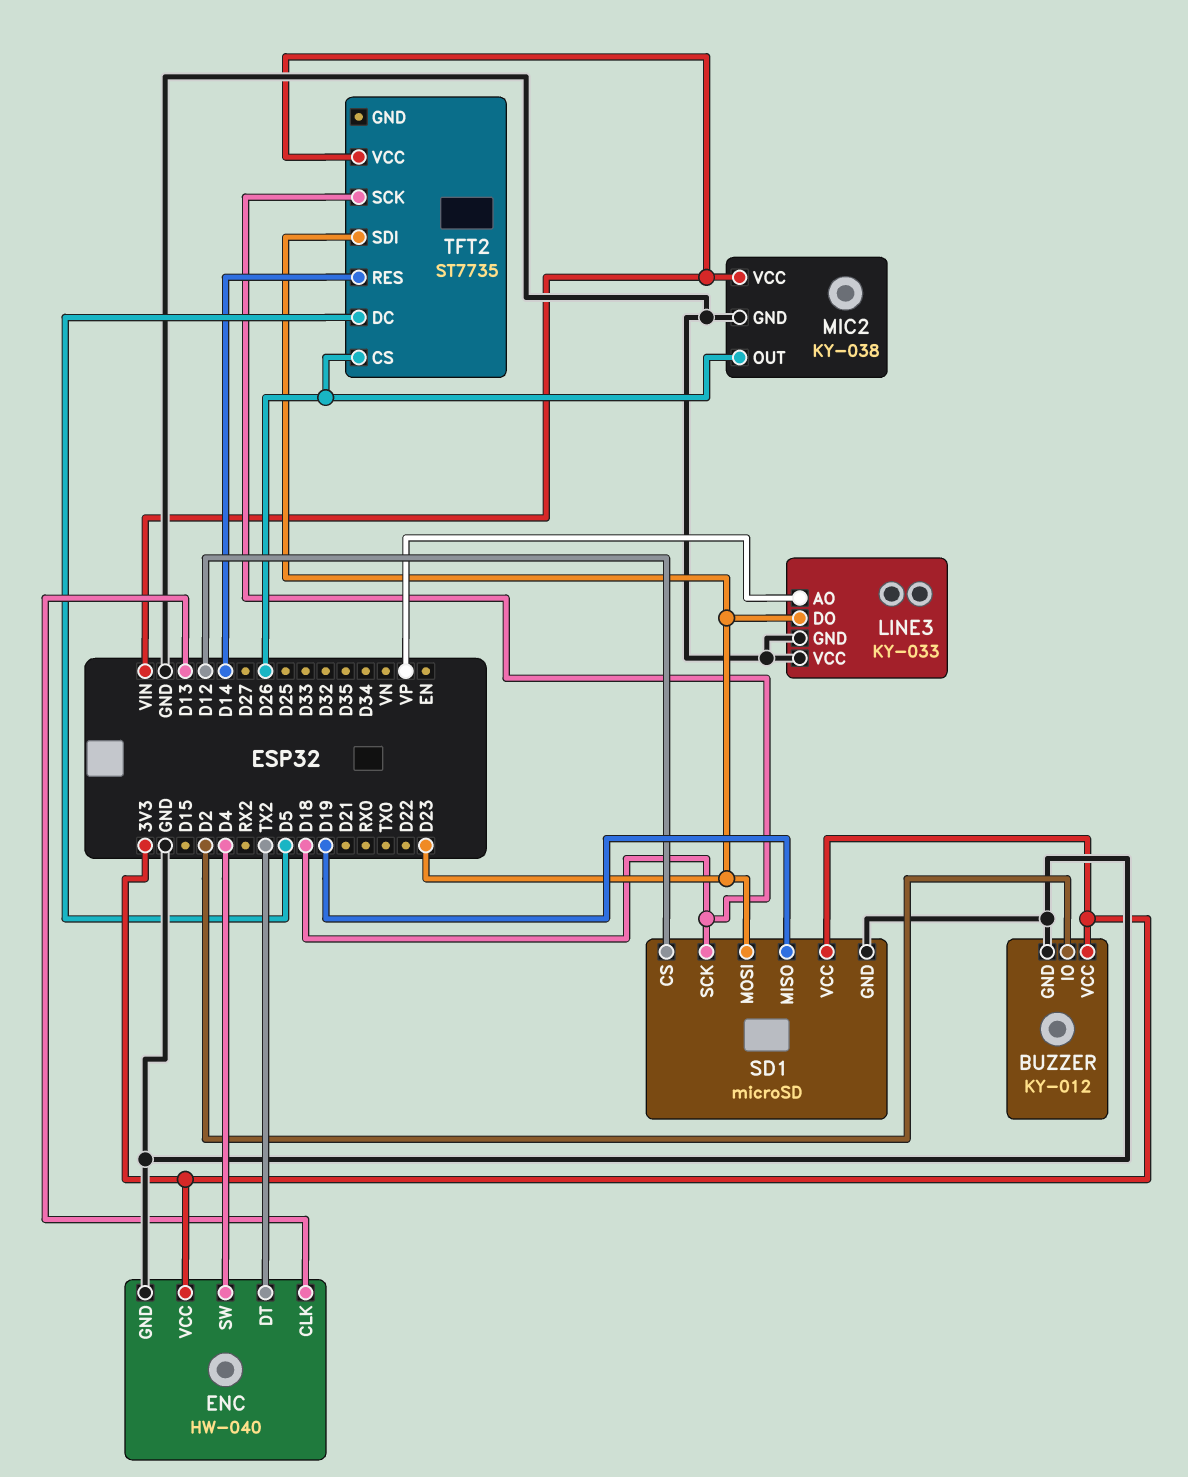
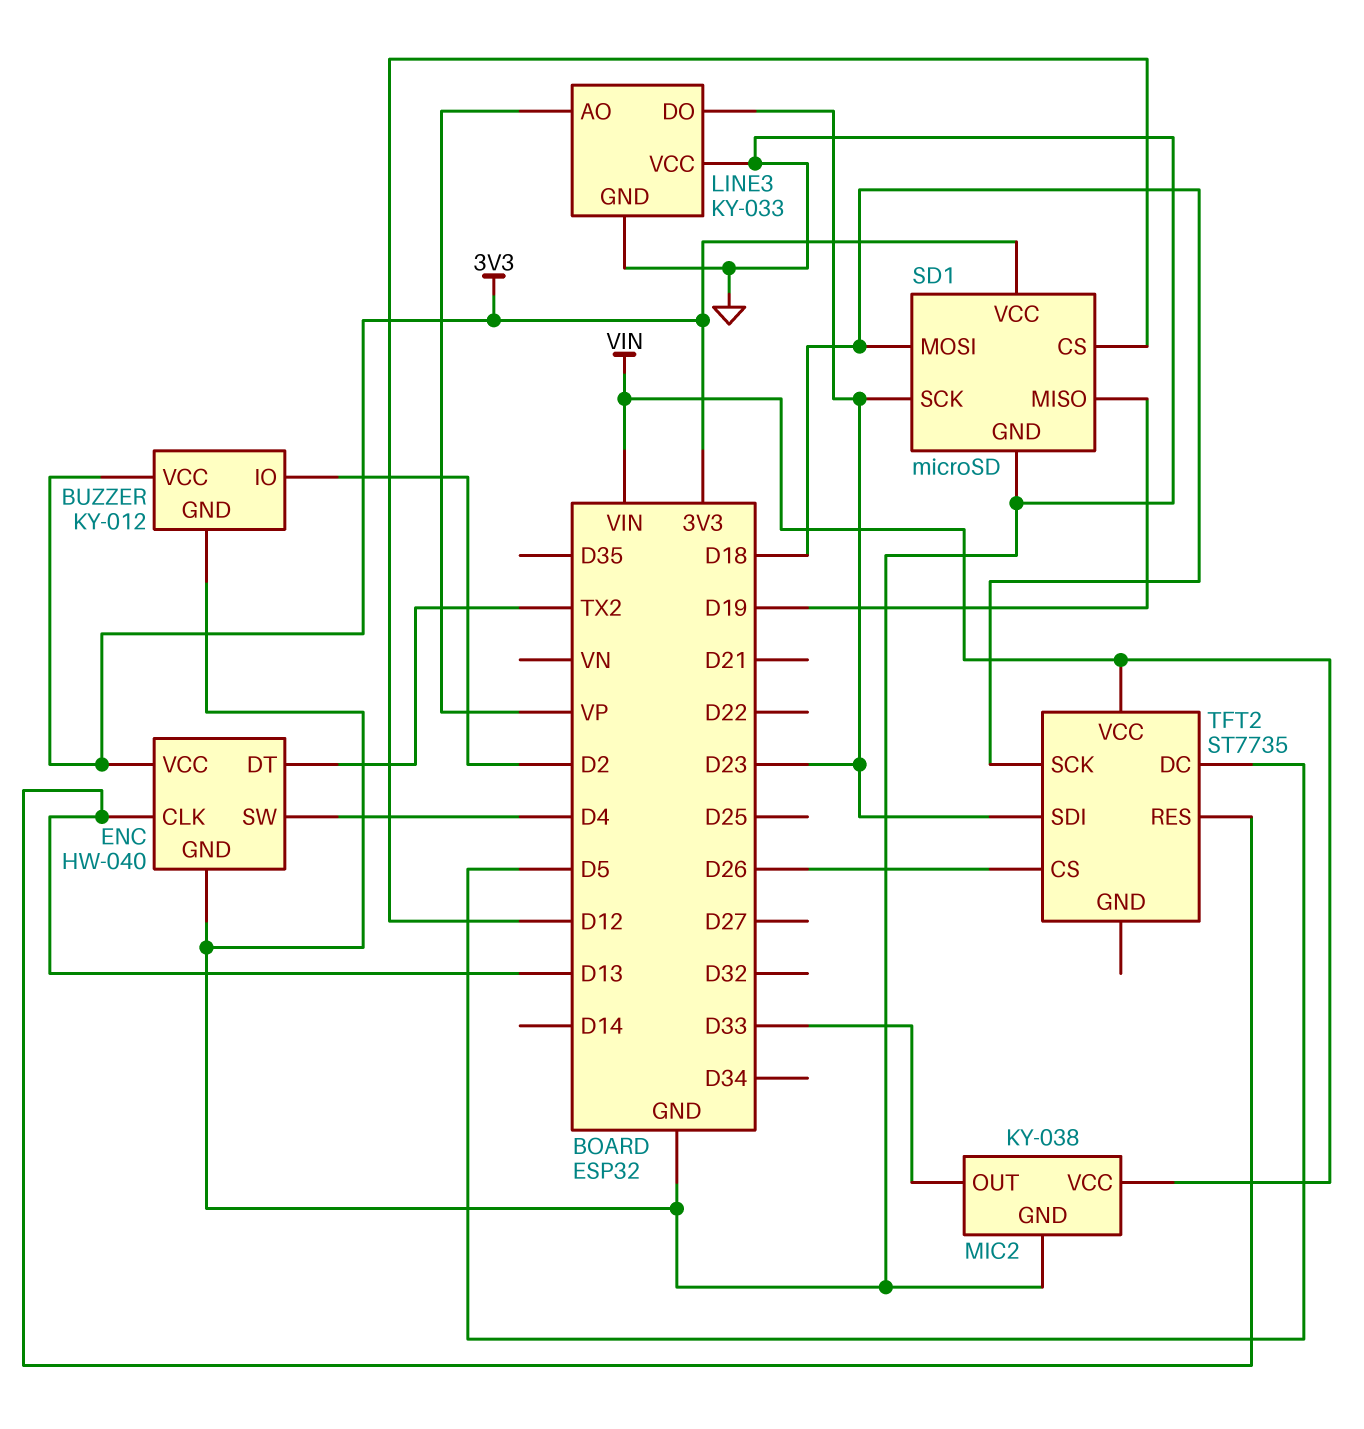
MIC2 pin OUT: D26 -> D33
SD1 pin MOSI: D23 -> D18
SD1 pin SCK: D18 -> D23
TFT2 pin RES: D14 -> D13

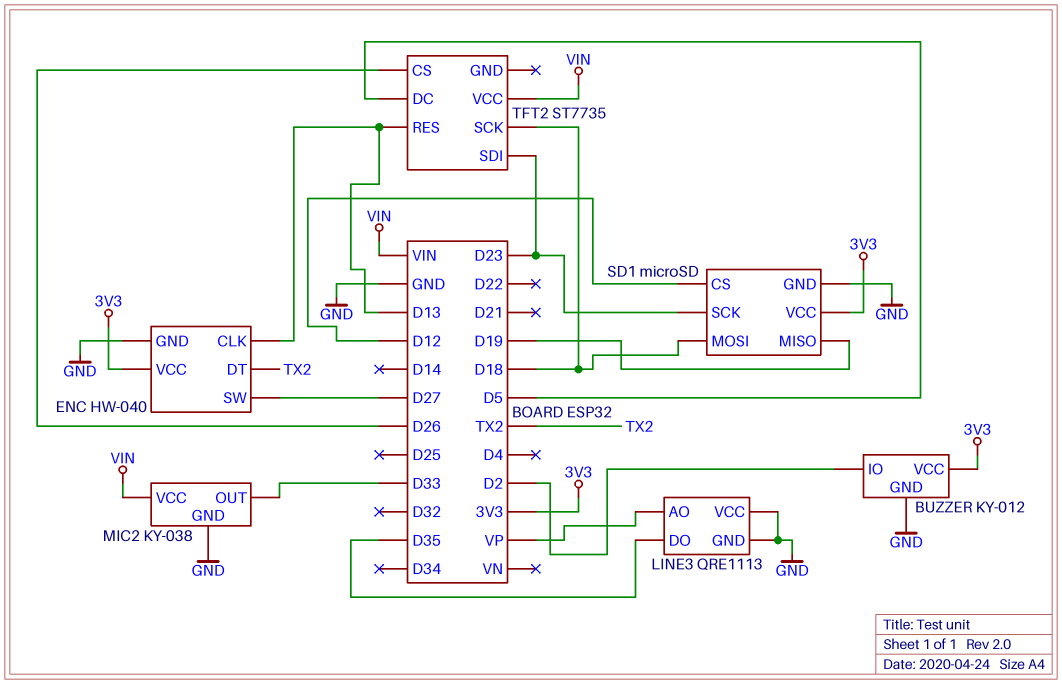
ENC pin SW: D4 -> D27
LINE3: KY-033 -> QRE1113
LINE3 pin DO: D23 -> D35

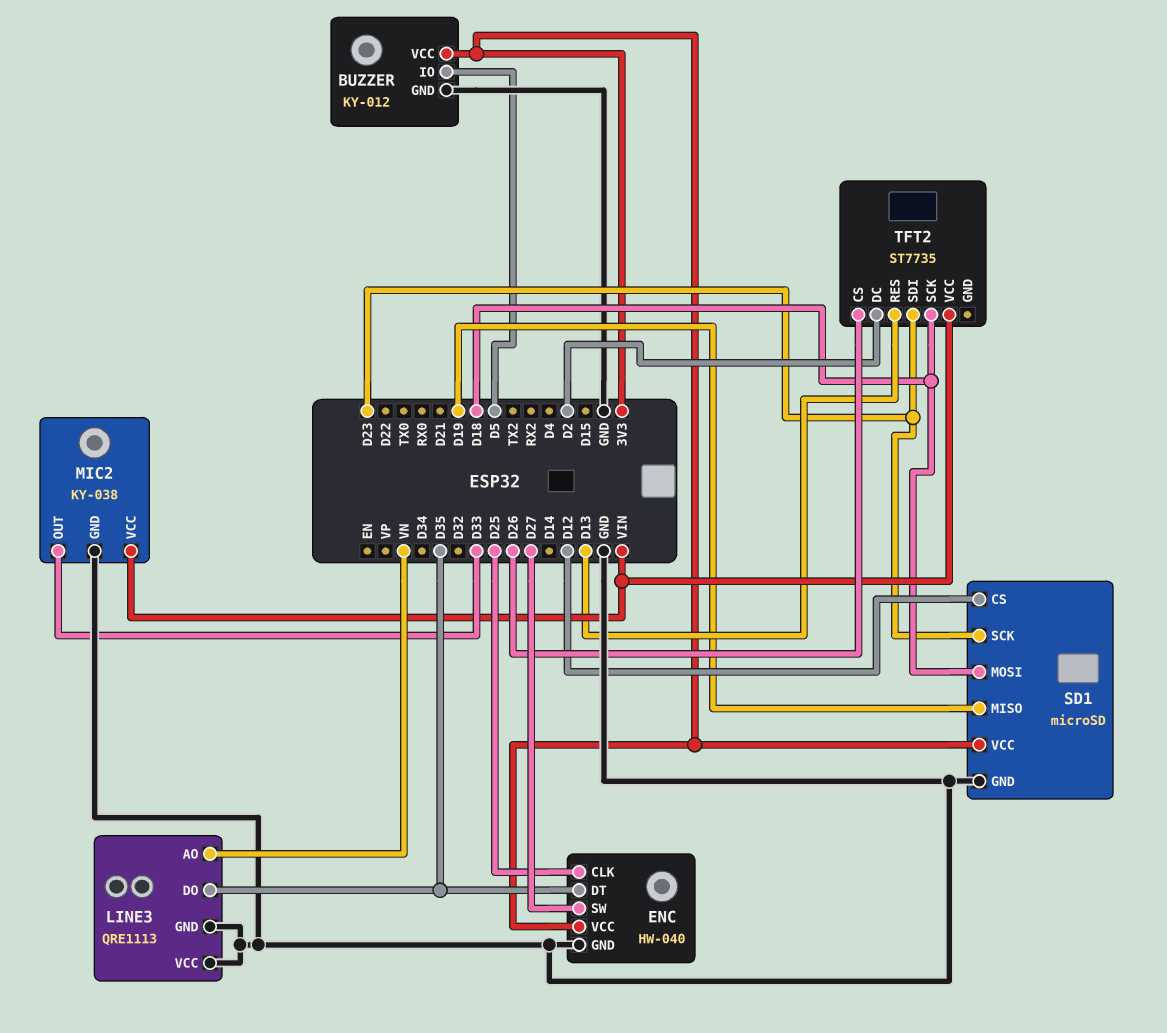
BUZZER pin IO: D2 -> D5
ENC pin CLK: D13 -> D25
ENC pin DT: TX2 -> D35
LINE3 pin AO: VP -> VN
TFT2 pin DC: D5 -> D2

